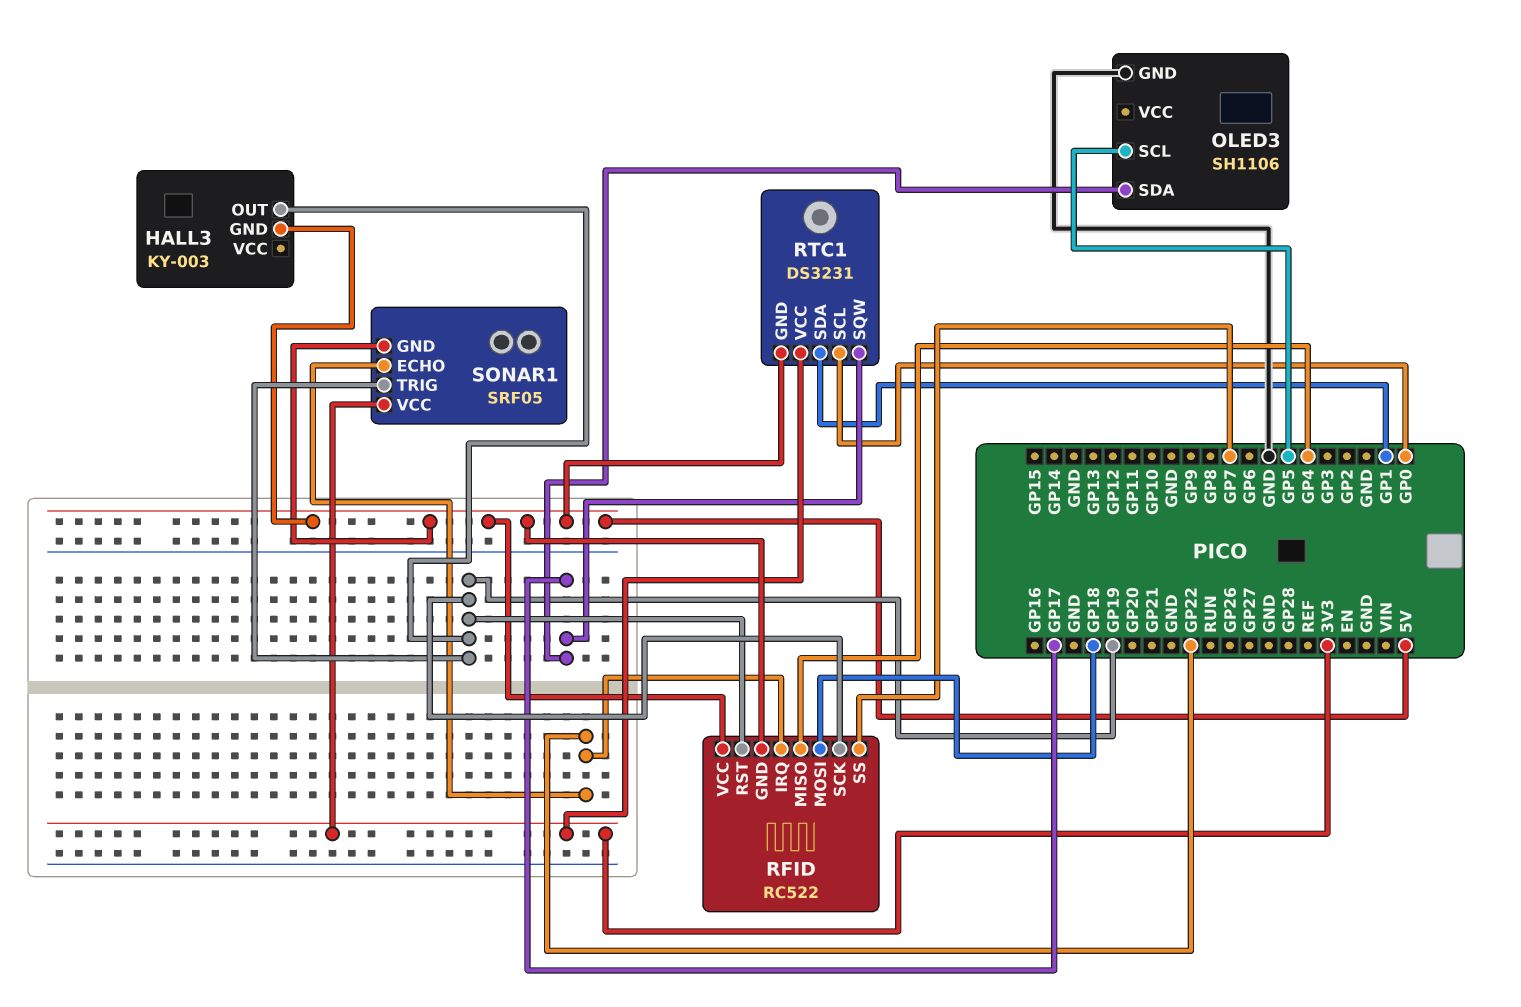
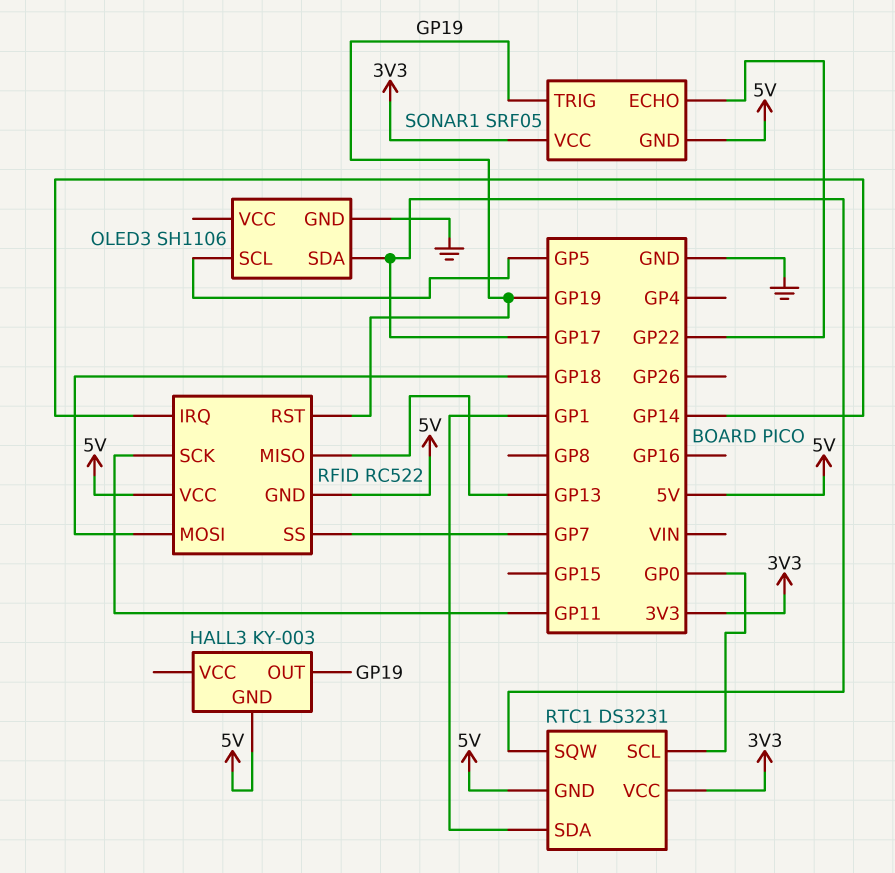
RFID pin IRQ: GP22 -> GP14
RFID pin MISO: GP4 -> GP13
RFID pin SCK: GP19 -> GP11

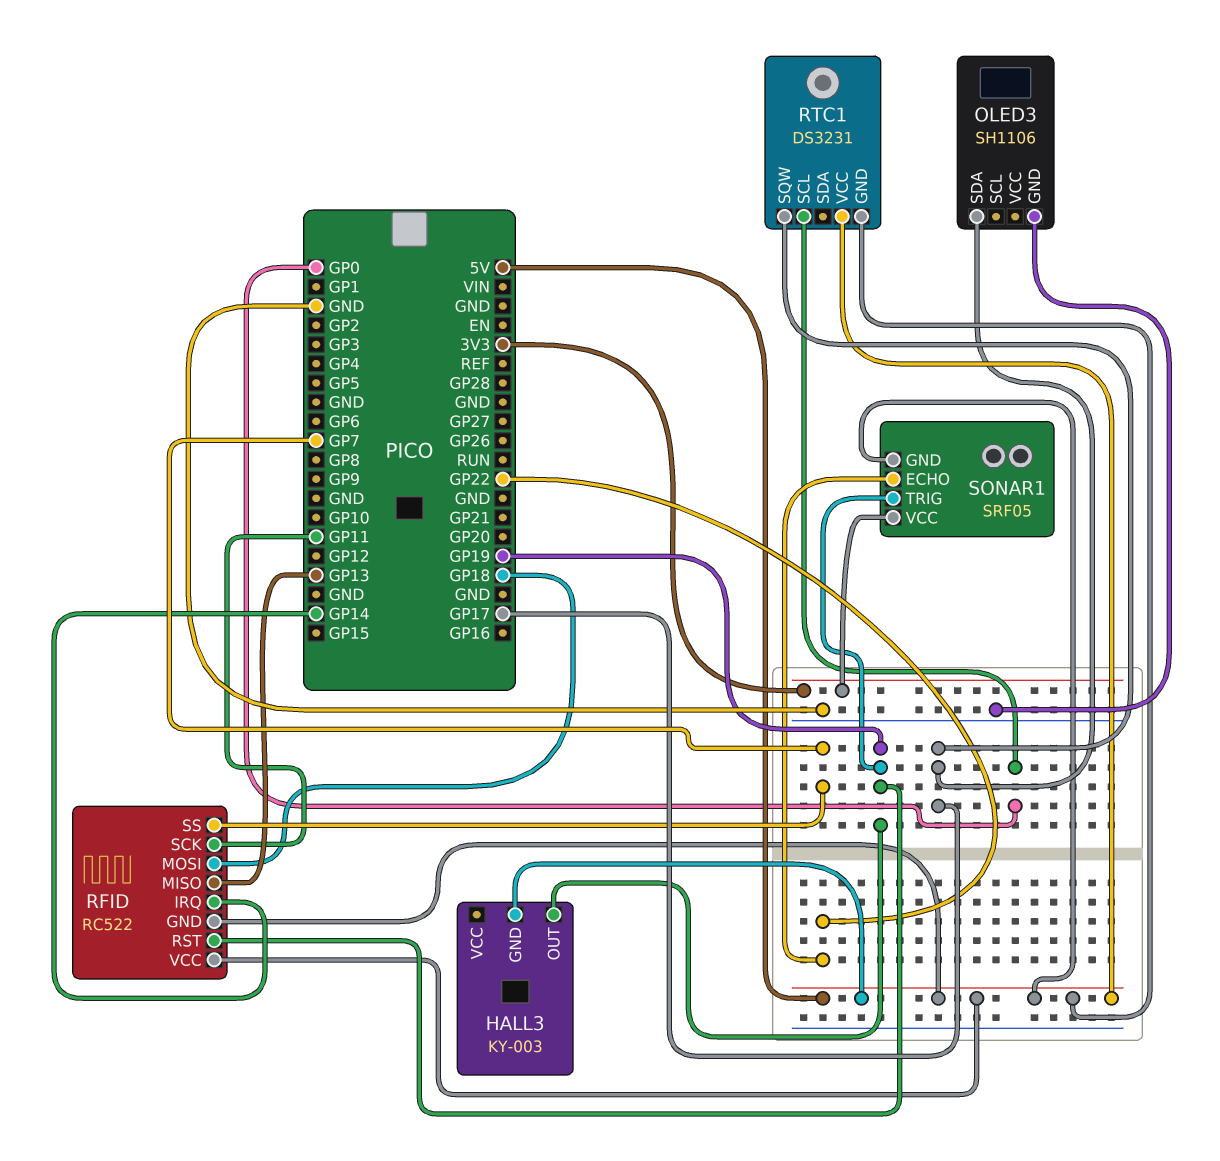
OLED3 pin SCL: GP5 -> none
RTC1 pin SDA: GP1 -> none
RTC1 pin VCC: 3V3 -> 5V

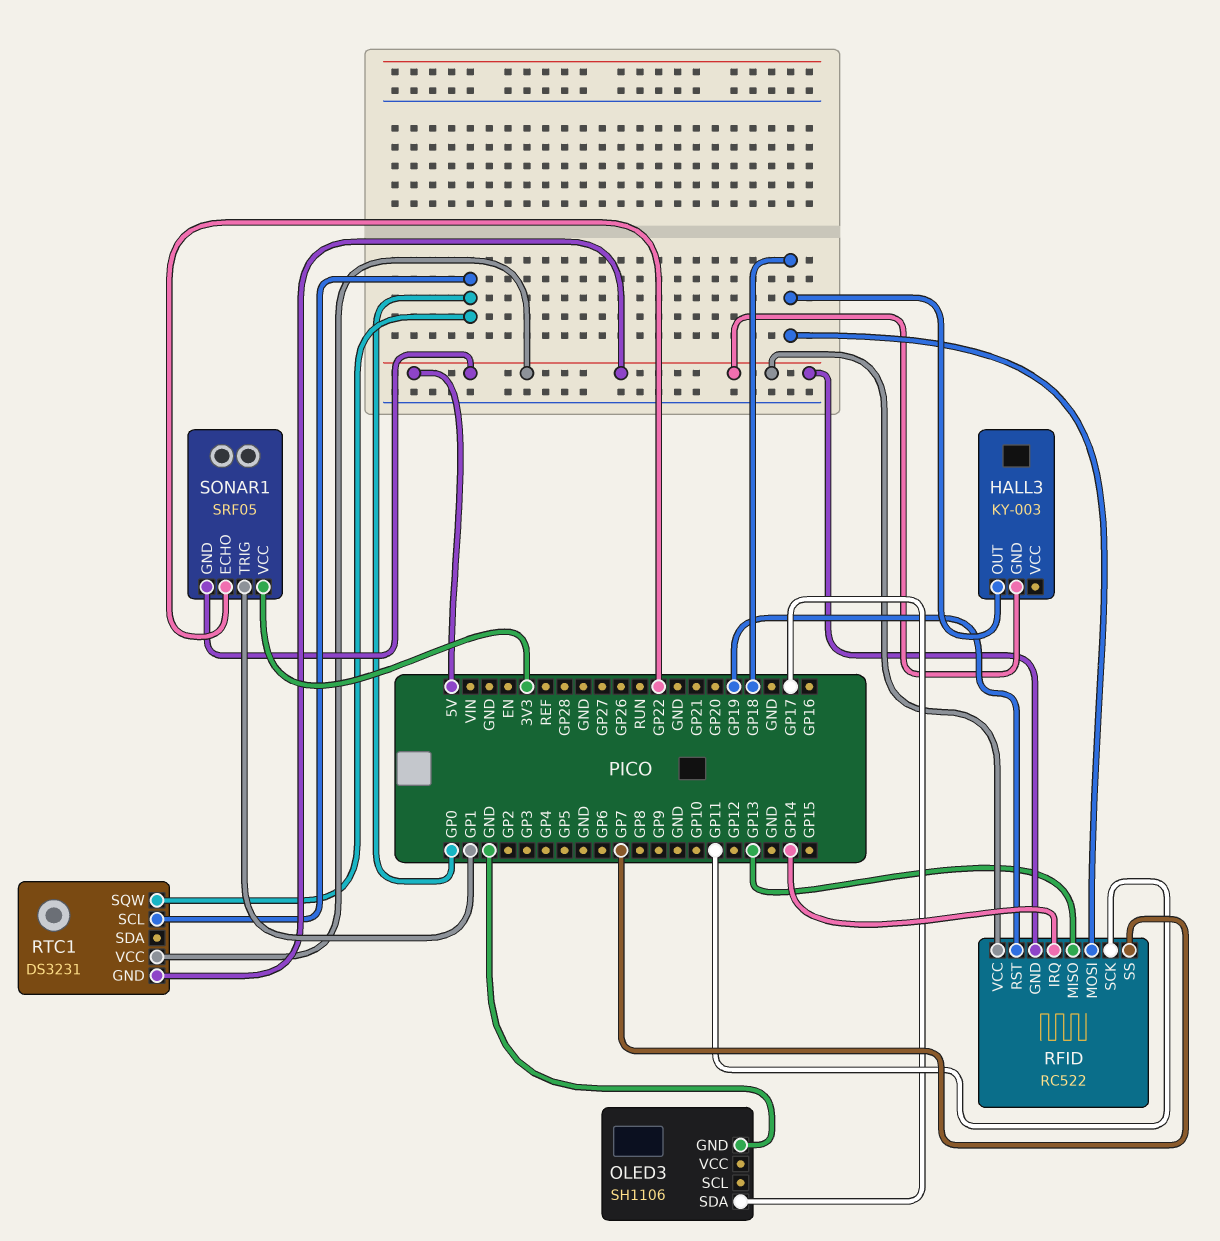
HALL3 pin OUT: GP19 -> GP18
RTC1 pin SQW: GP17 -> GP0
SONAR1 pin TRIG: GP19 -> GP1

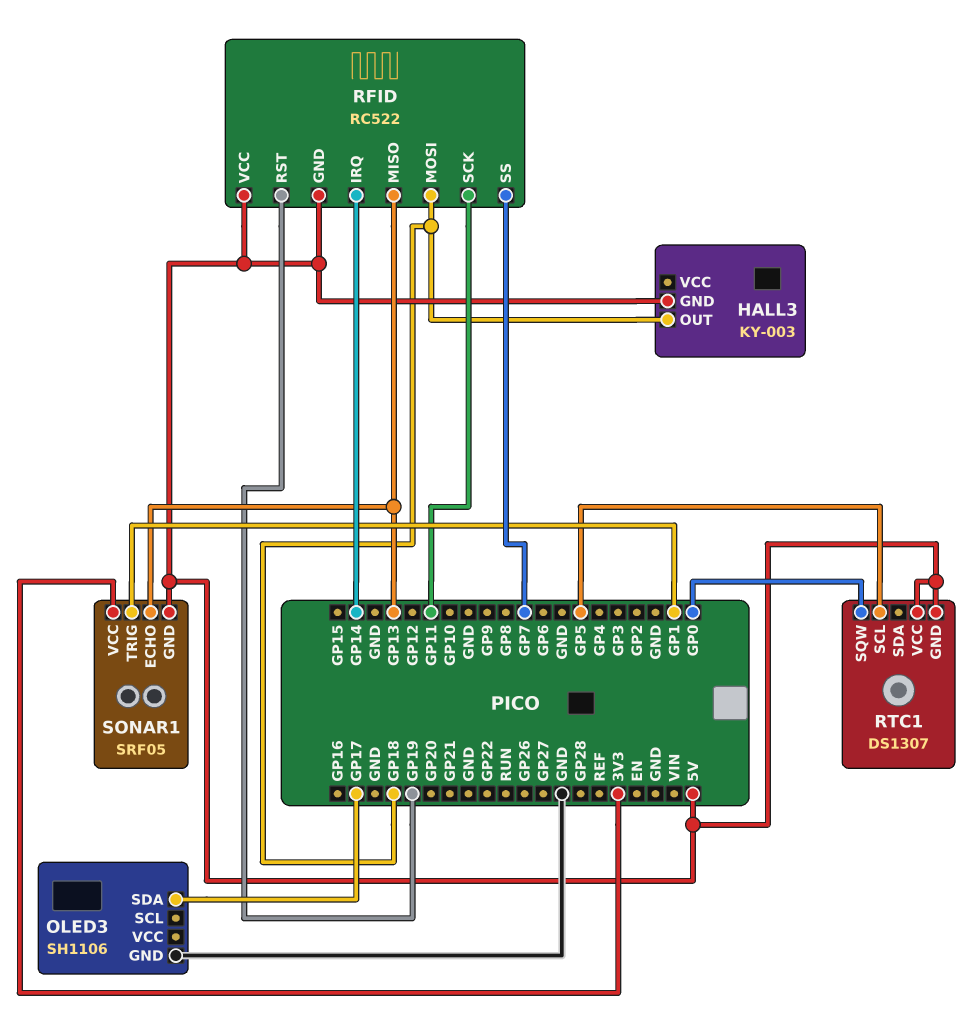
RTC1: DS3231 -> DS1307
RTC1 pin SCL: GP0 -> GP5
SONAR1 pin ECHO: GP22 -> GP13

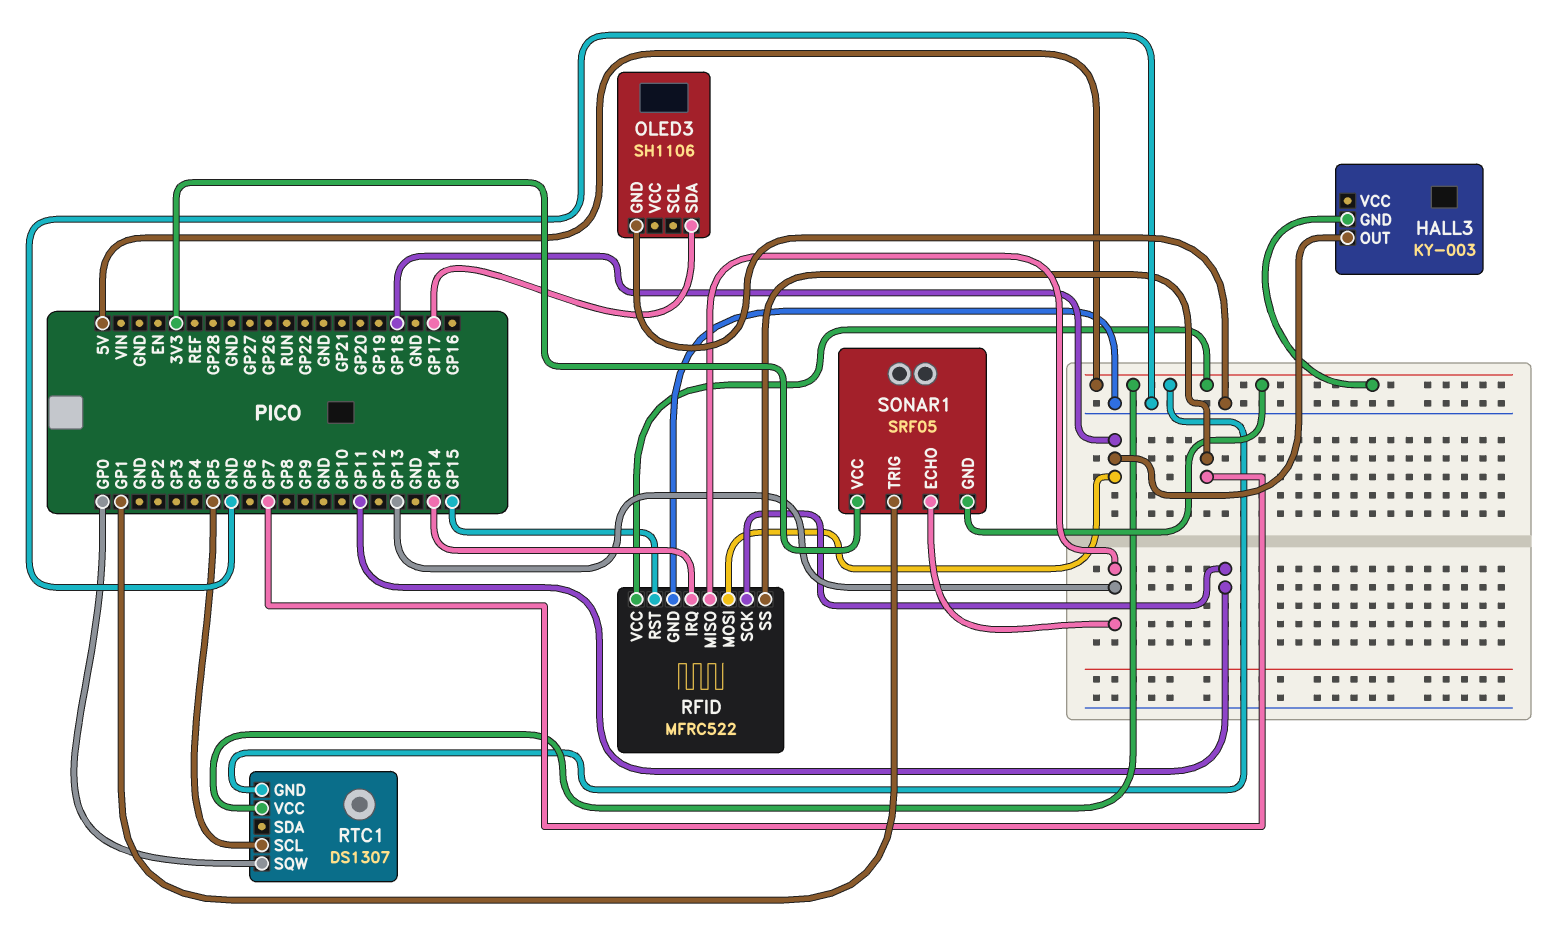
RFID: RC522 -> MFRC522
RFID pin GND: 5V -> GND
RFID pin RST: GP19 -> GP15

